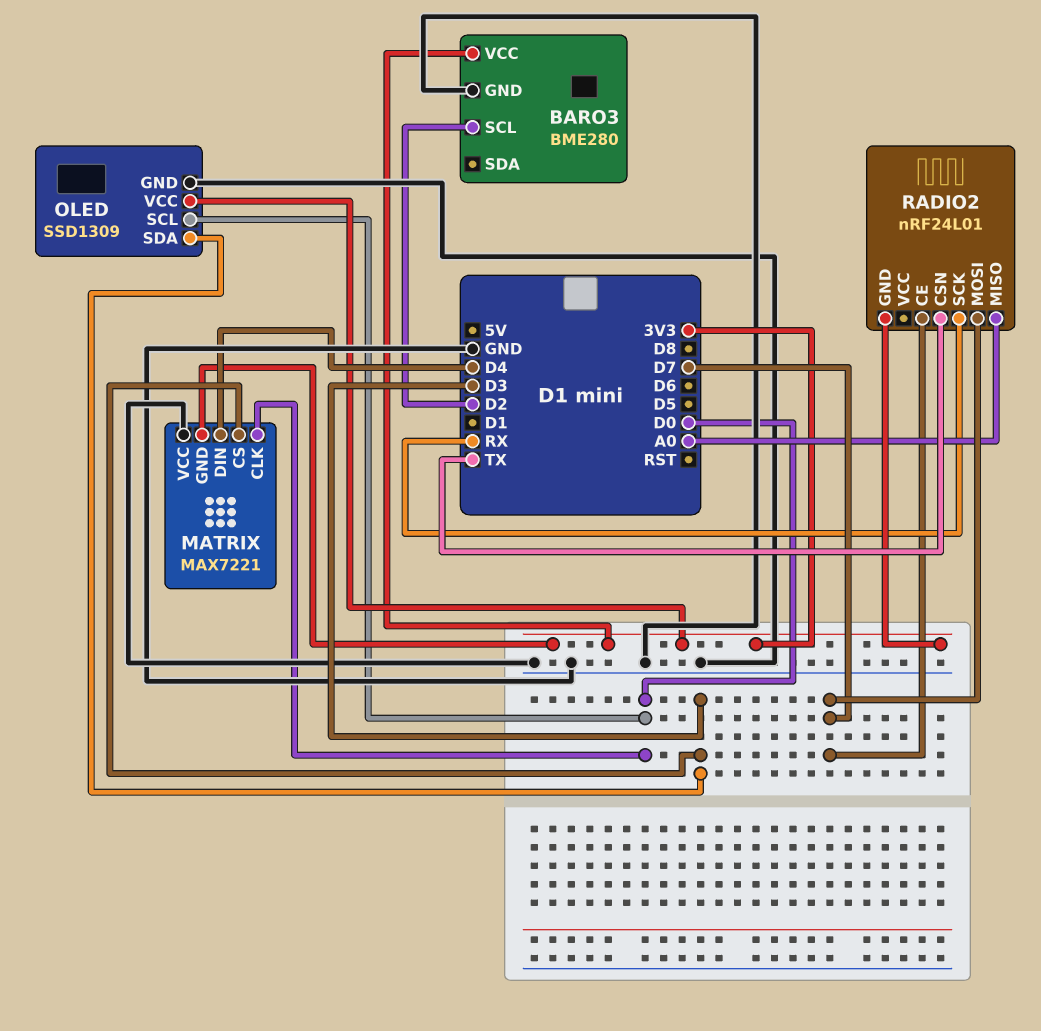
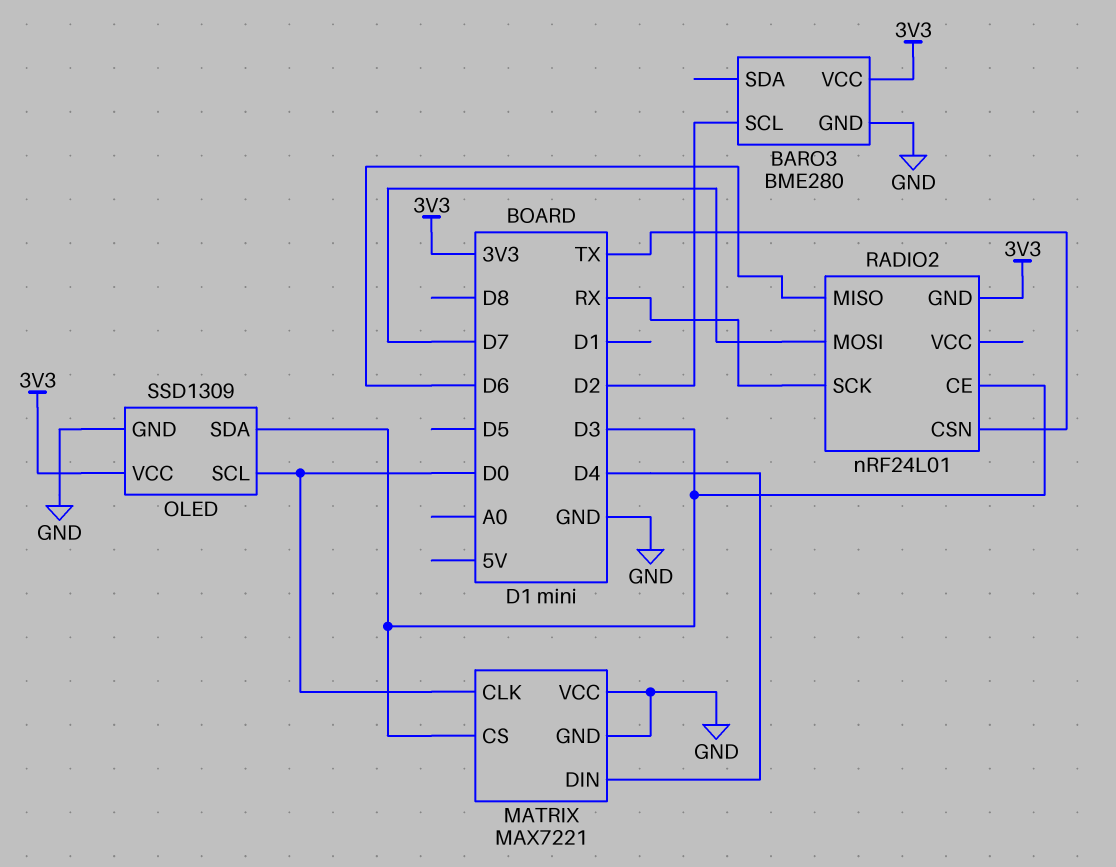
MATRIX pin GND: 3V3 -> GND
RADIO2 pin CE: D7 -> D3
RADIO2 pin MISO: A0 -> D6

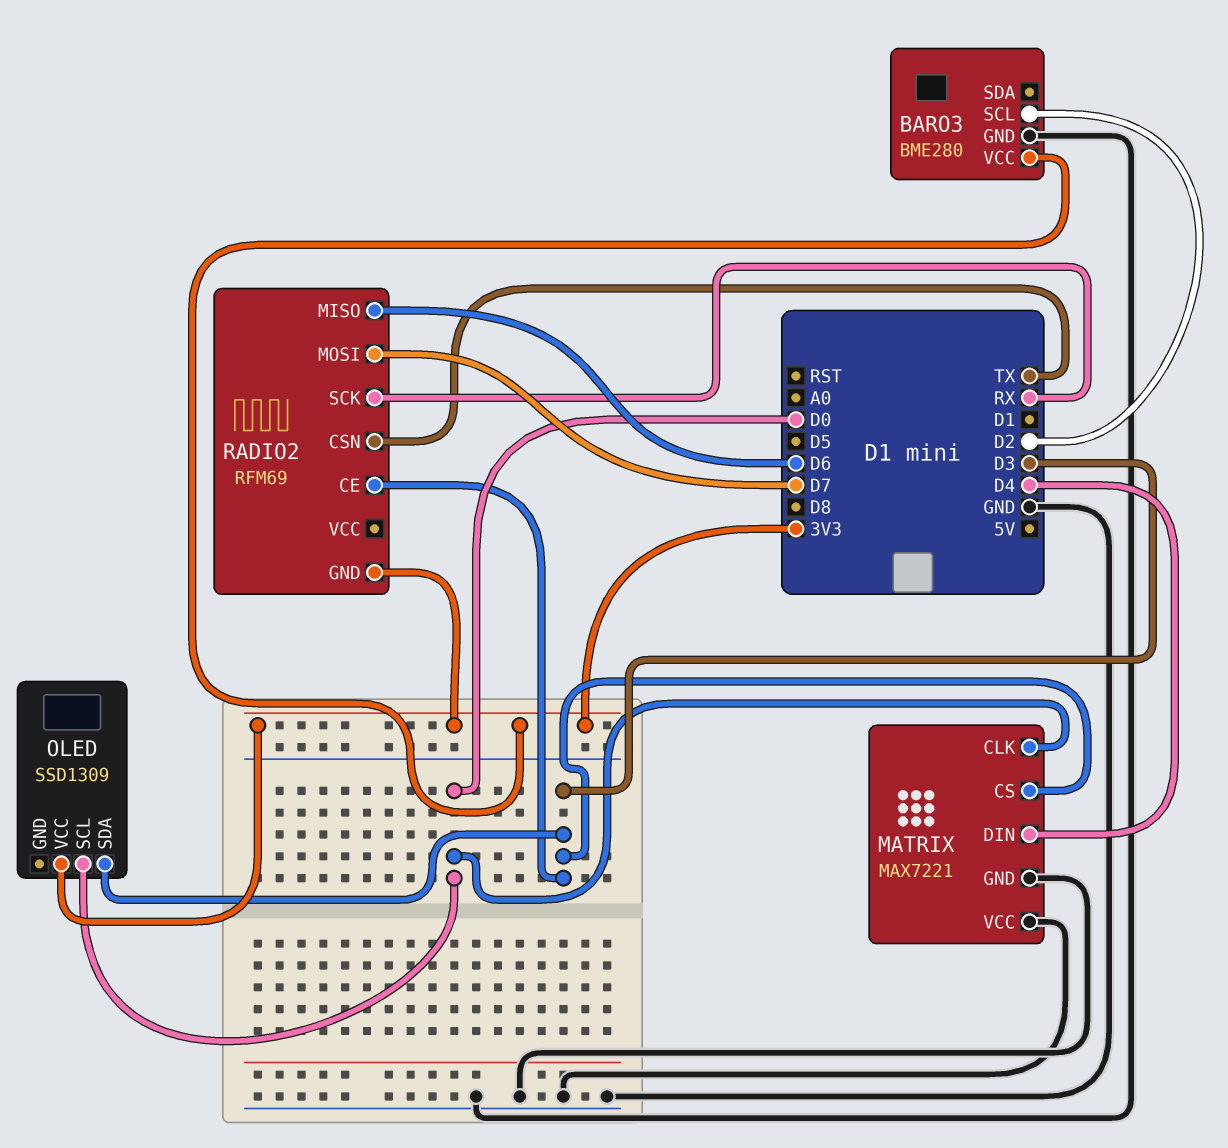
OLED pin GND: GND -> none
RADIO2: nRF24L01 -> RFM69

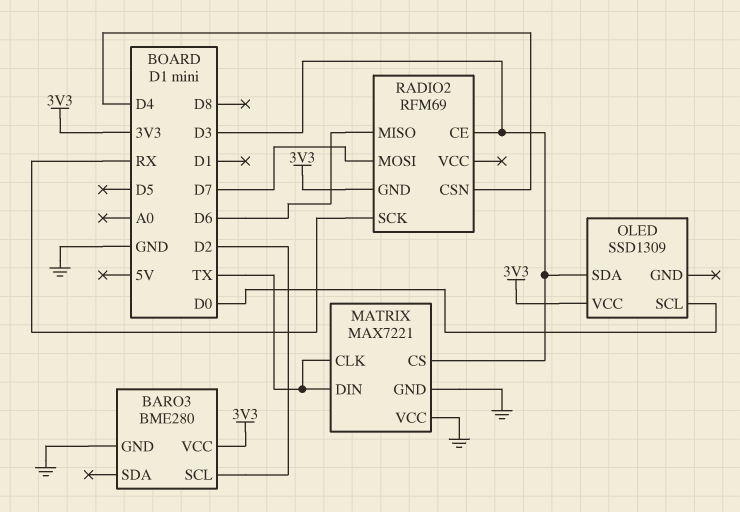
MATRIX pin CLK: D0 -> TX
MATRIX pin DIN: D4 -> TX
RADIO2 pin CSN: TX -> D4

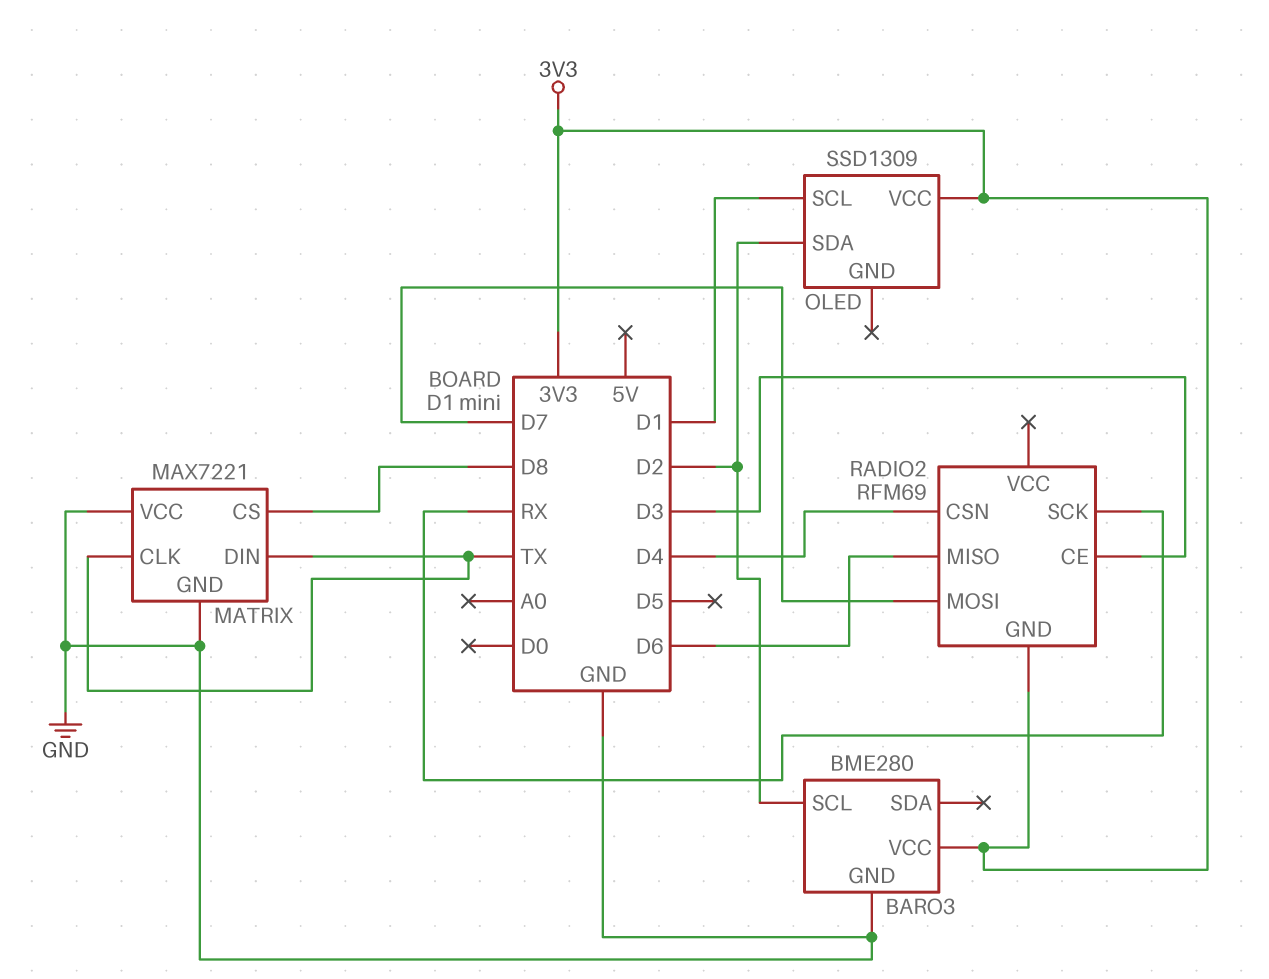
MATRIX pin CS: D3 -> D8
OLED pin SCL: D0 -> D1
OLED pin SDA: D3 -> D2

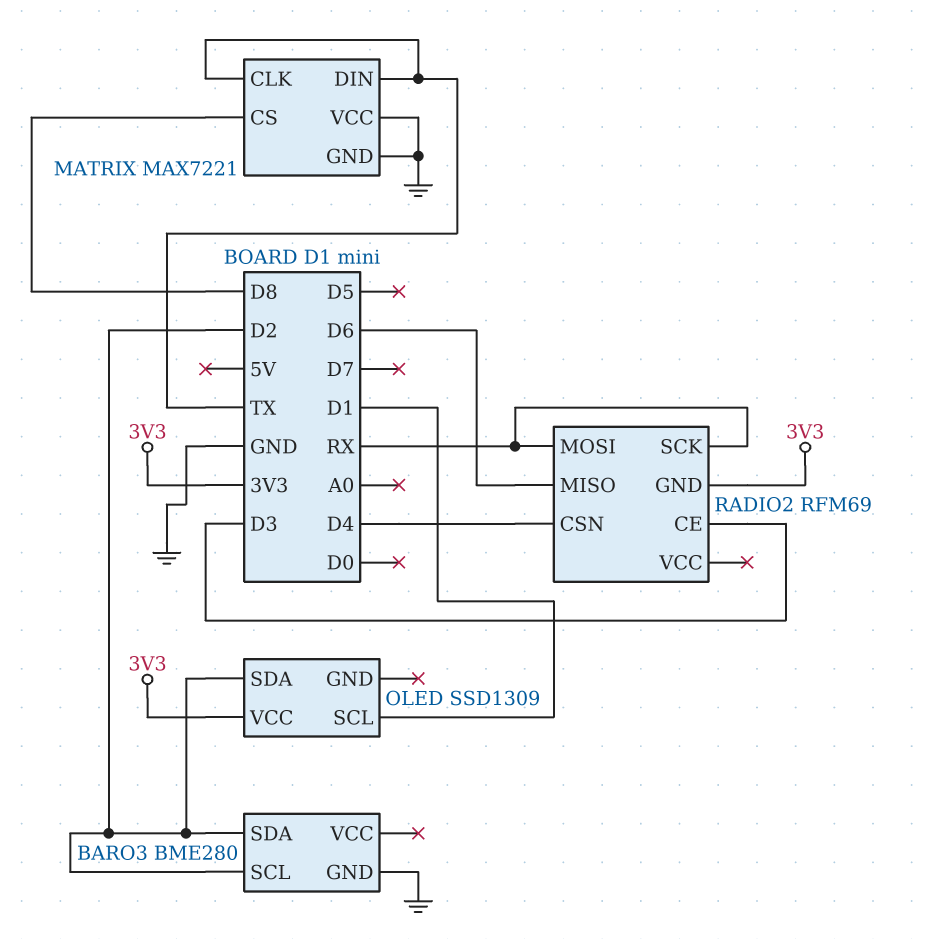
BARO3 pin SDA: none -> D2
BARO3 pin VCC: 3V3 -> none
RADIO2 pin MOSI: D7 -> RX

